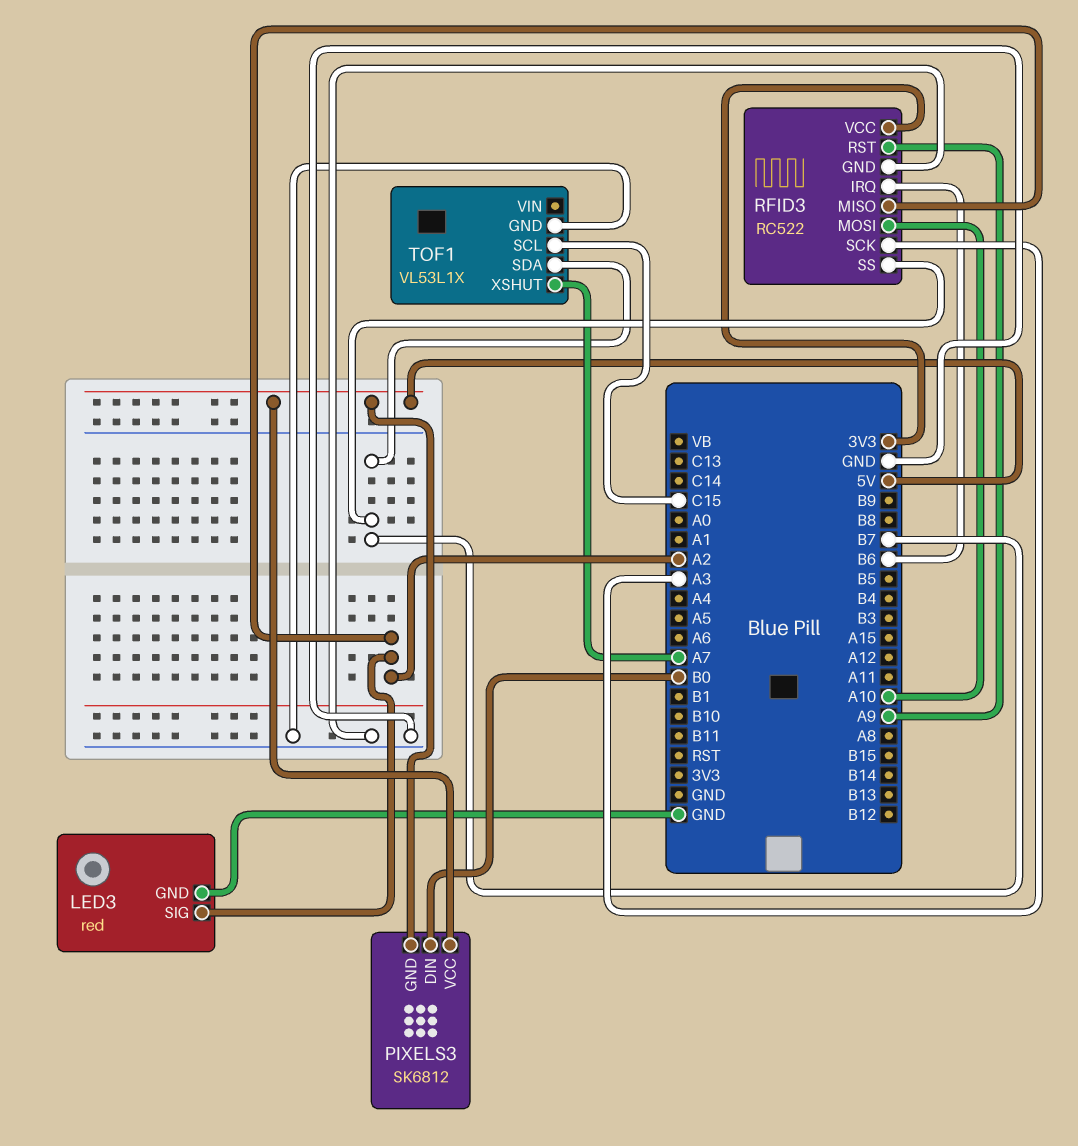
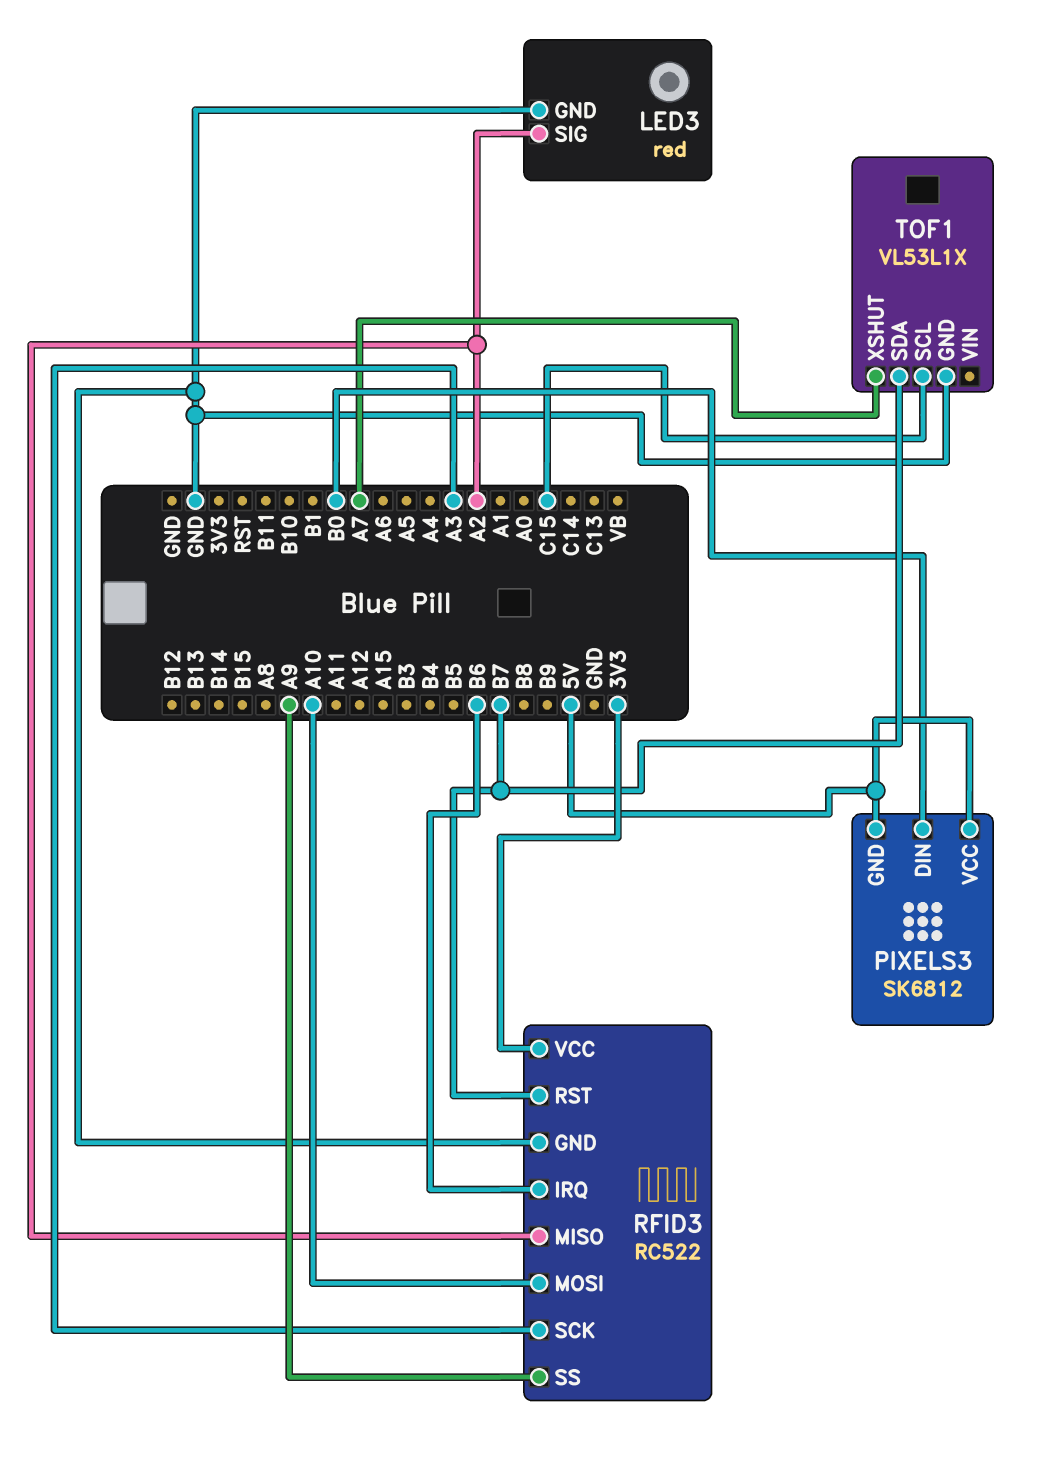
RFID3 pin RST: A9 -> B7
RFID3 pin SS: B7 -> A9

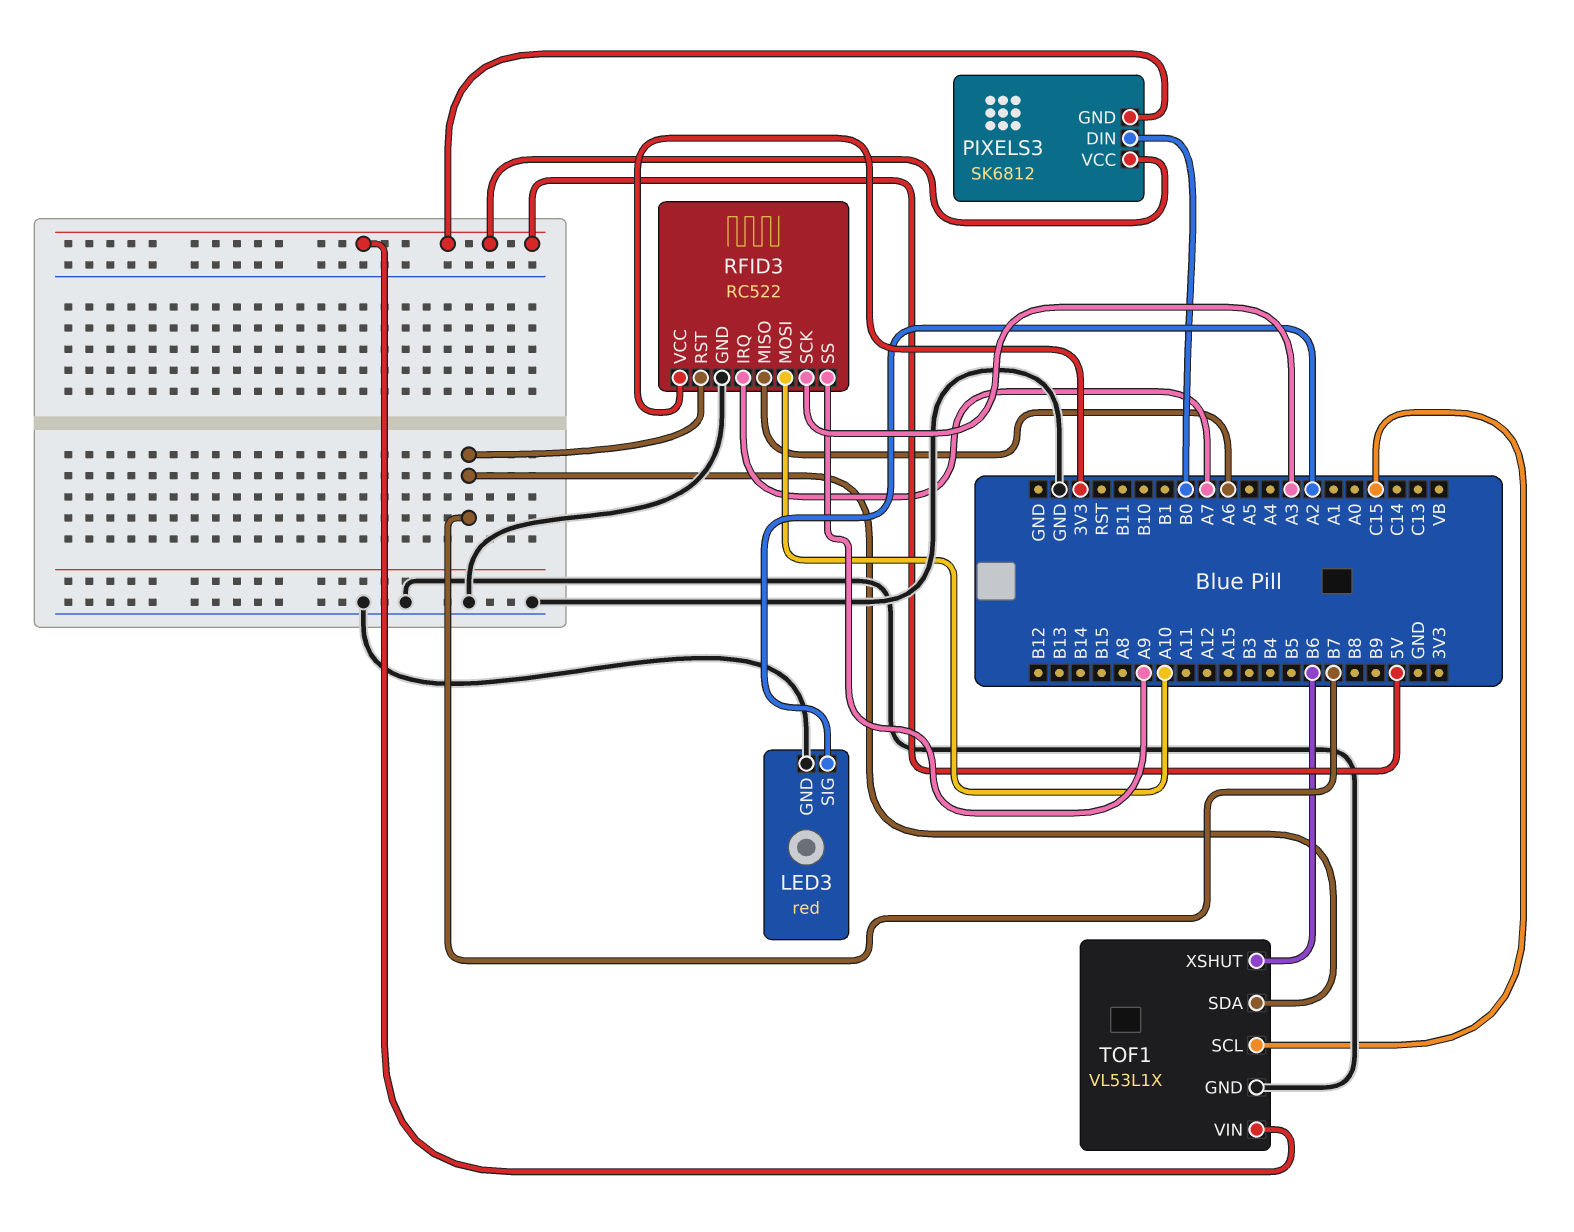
RFID3 pin IRQ: B6 -> A7
RFID3 pin MISO: A2 -> A6
TOF1 pin VIN: none -> 5V
TOF1 pin XSHUT: A7 -> B6

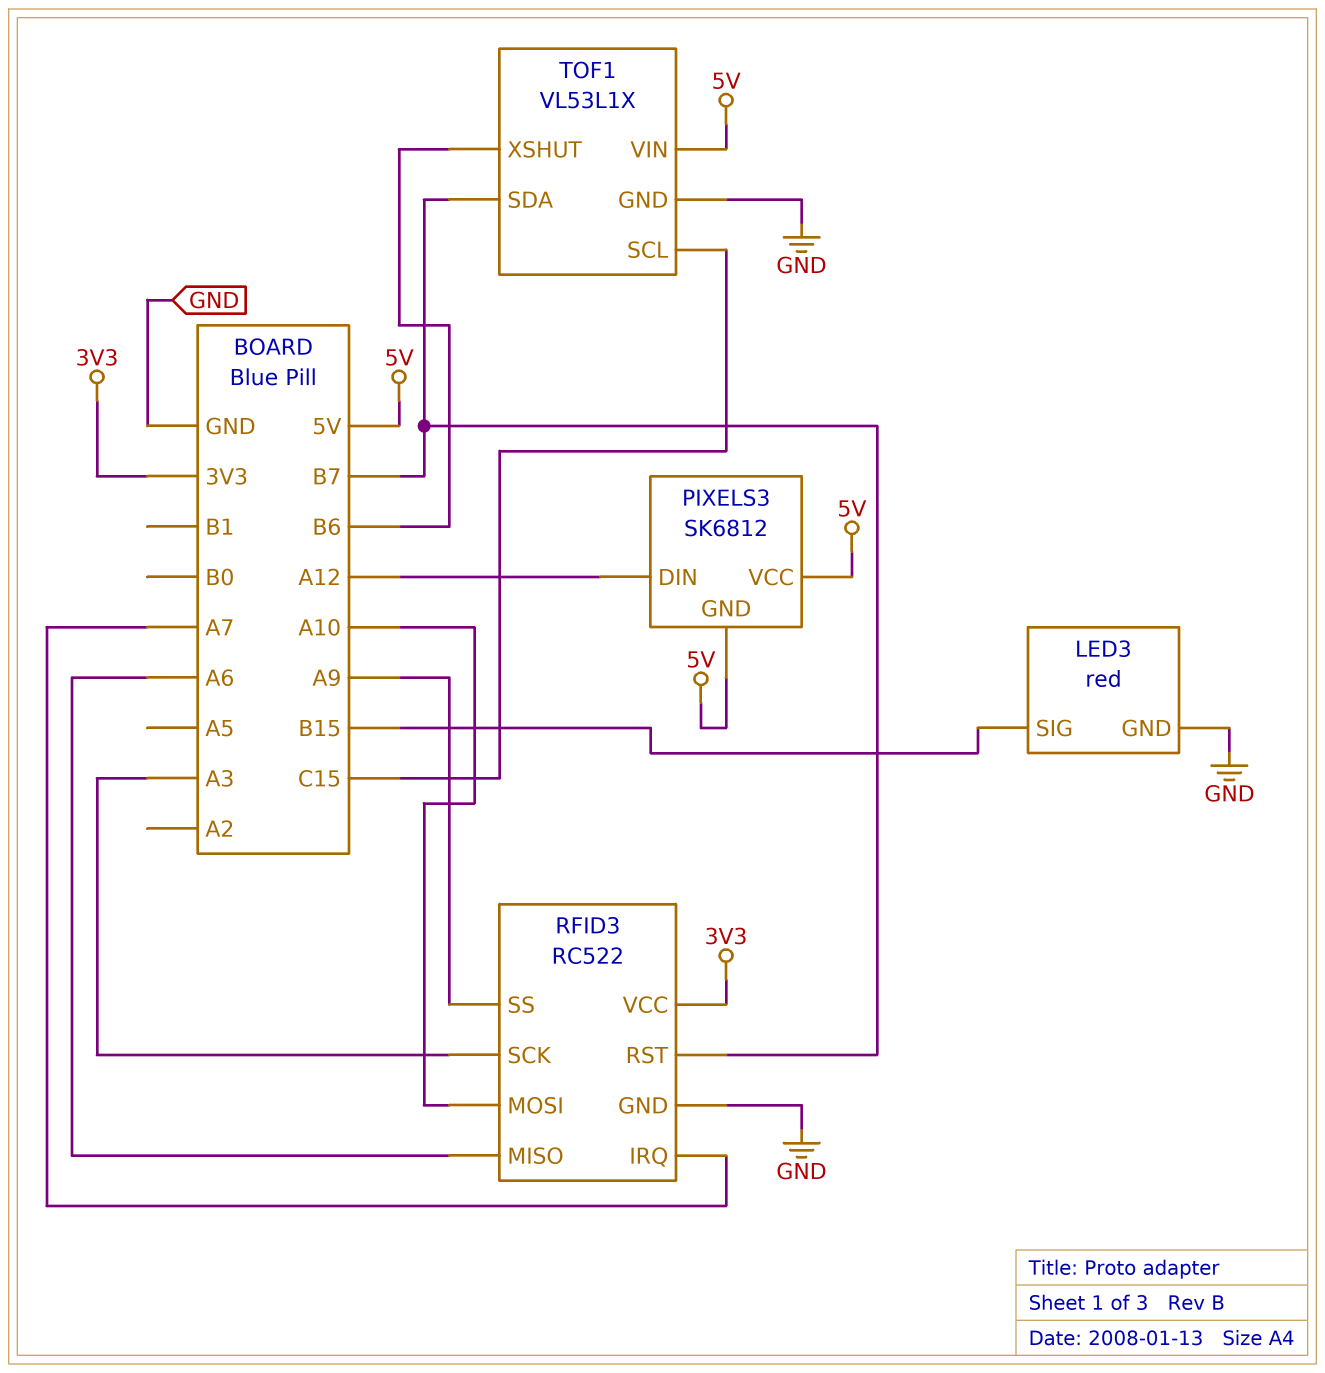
LED3 pin SIG: A2 -> B15
PIXELS3 pin DIN: B0 -> A12

